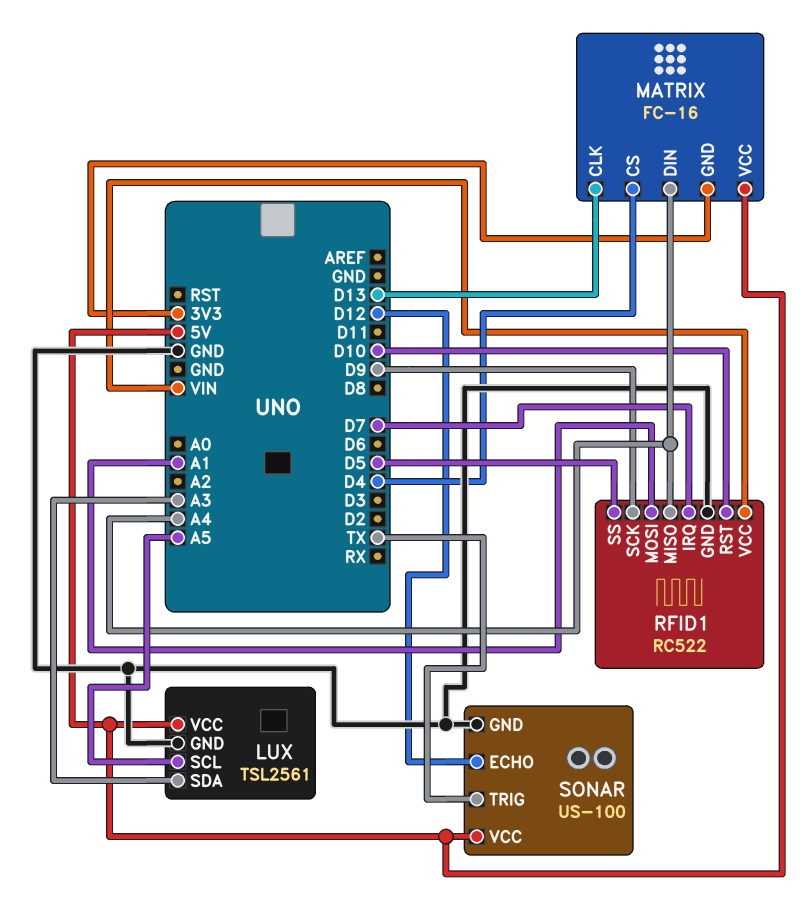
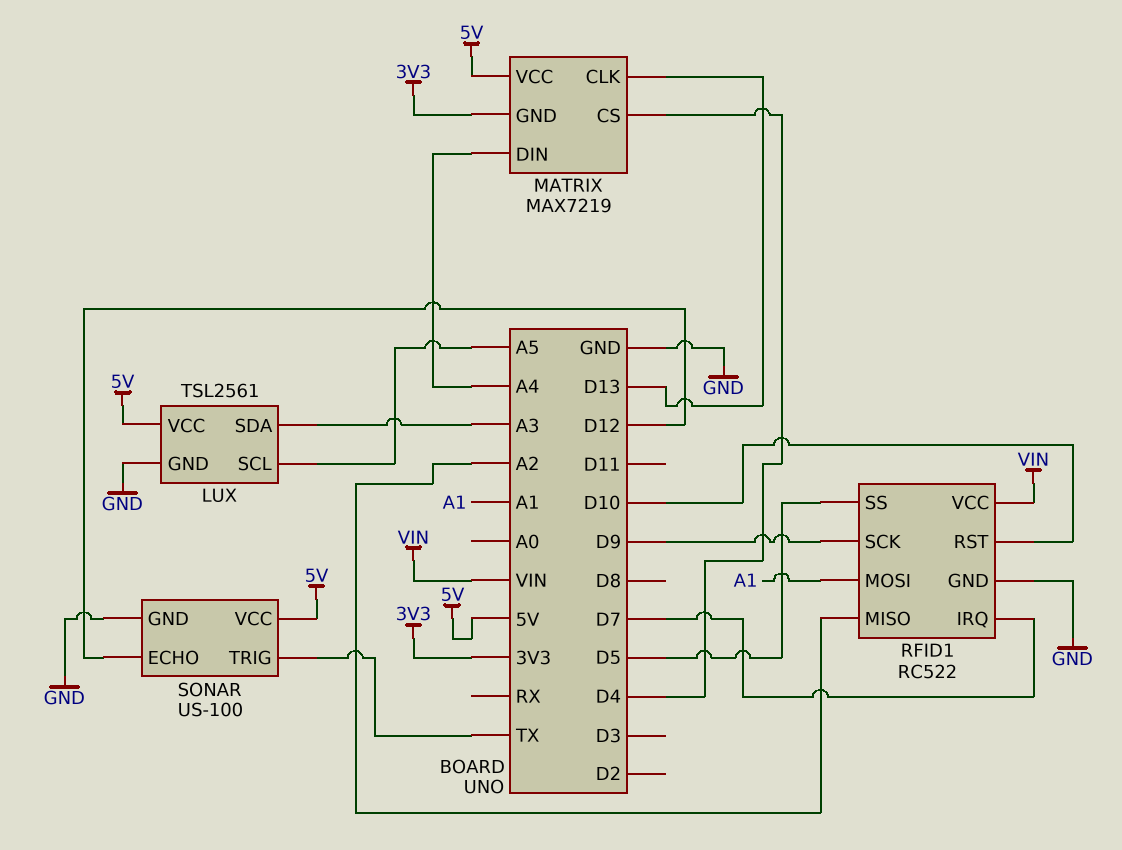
MATRIX: FC-16 -> MAX7219
RFID1 pin MISO: A4 -> A2

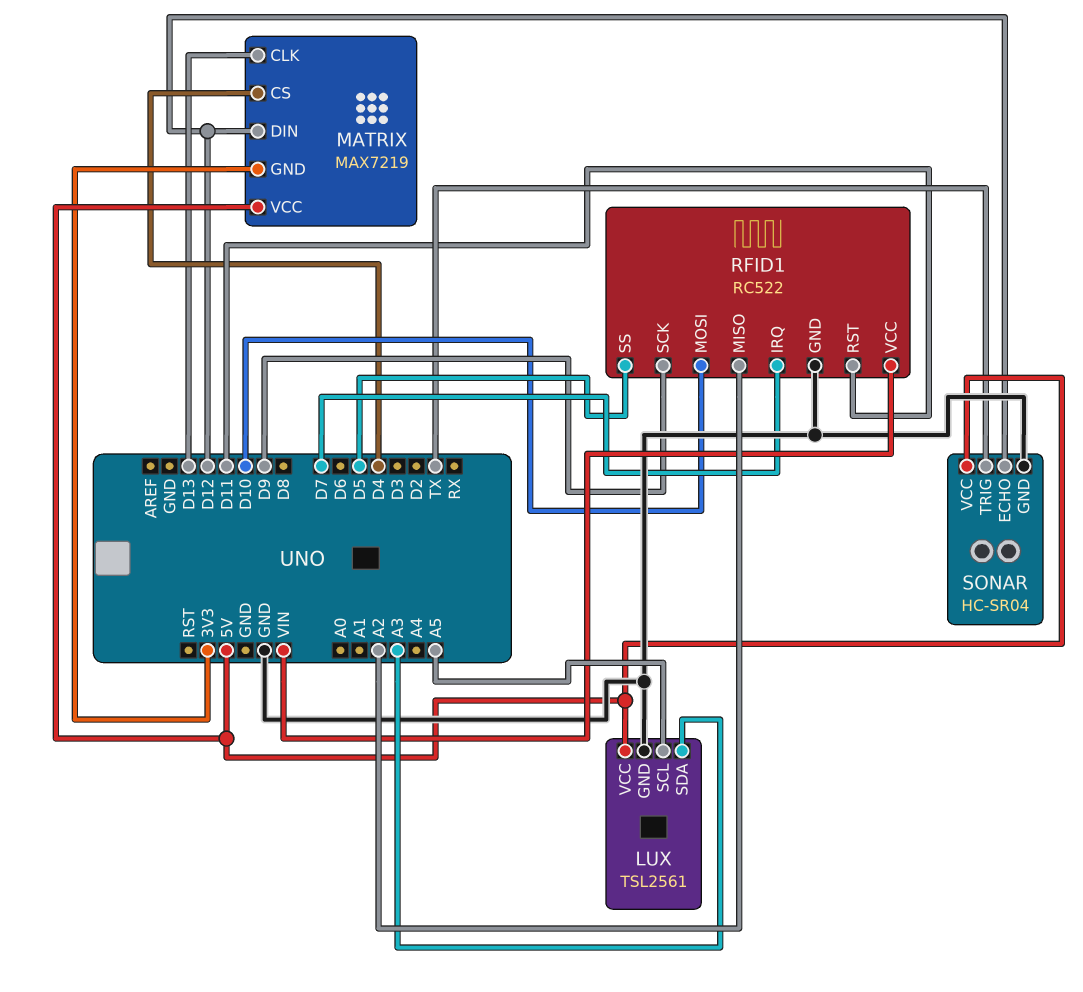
MATRIX pin DIN: A4 -> D12
RFID1 pin MOSI: A1 -> D10
RFID1 pin RST: D10 -> D11
SONAR: US-100 -> HC-SR04

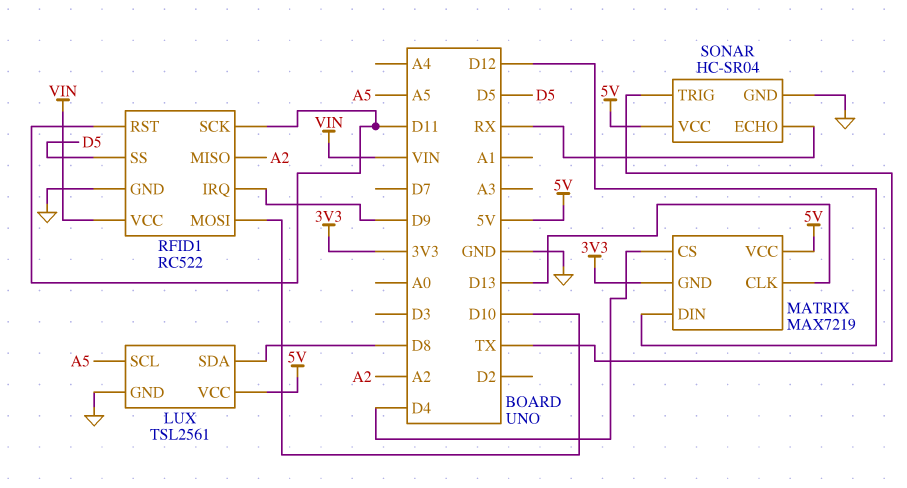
LUX pin SDA: A3 -> D8
RFID1 pin IRQ: D7 -> D9
RFID1 pin SCK: D9 -> D11
SONAR pin ECHO: D12 -> RX

